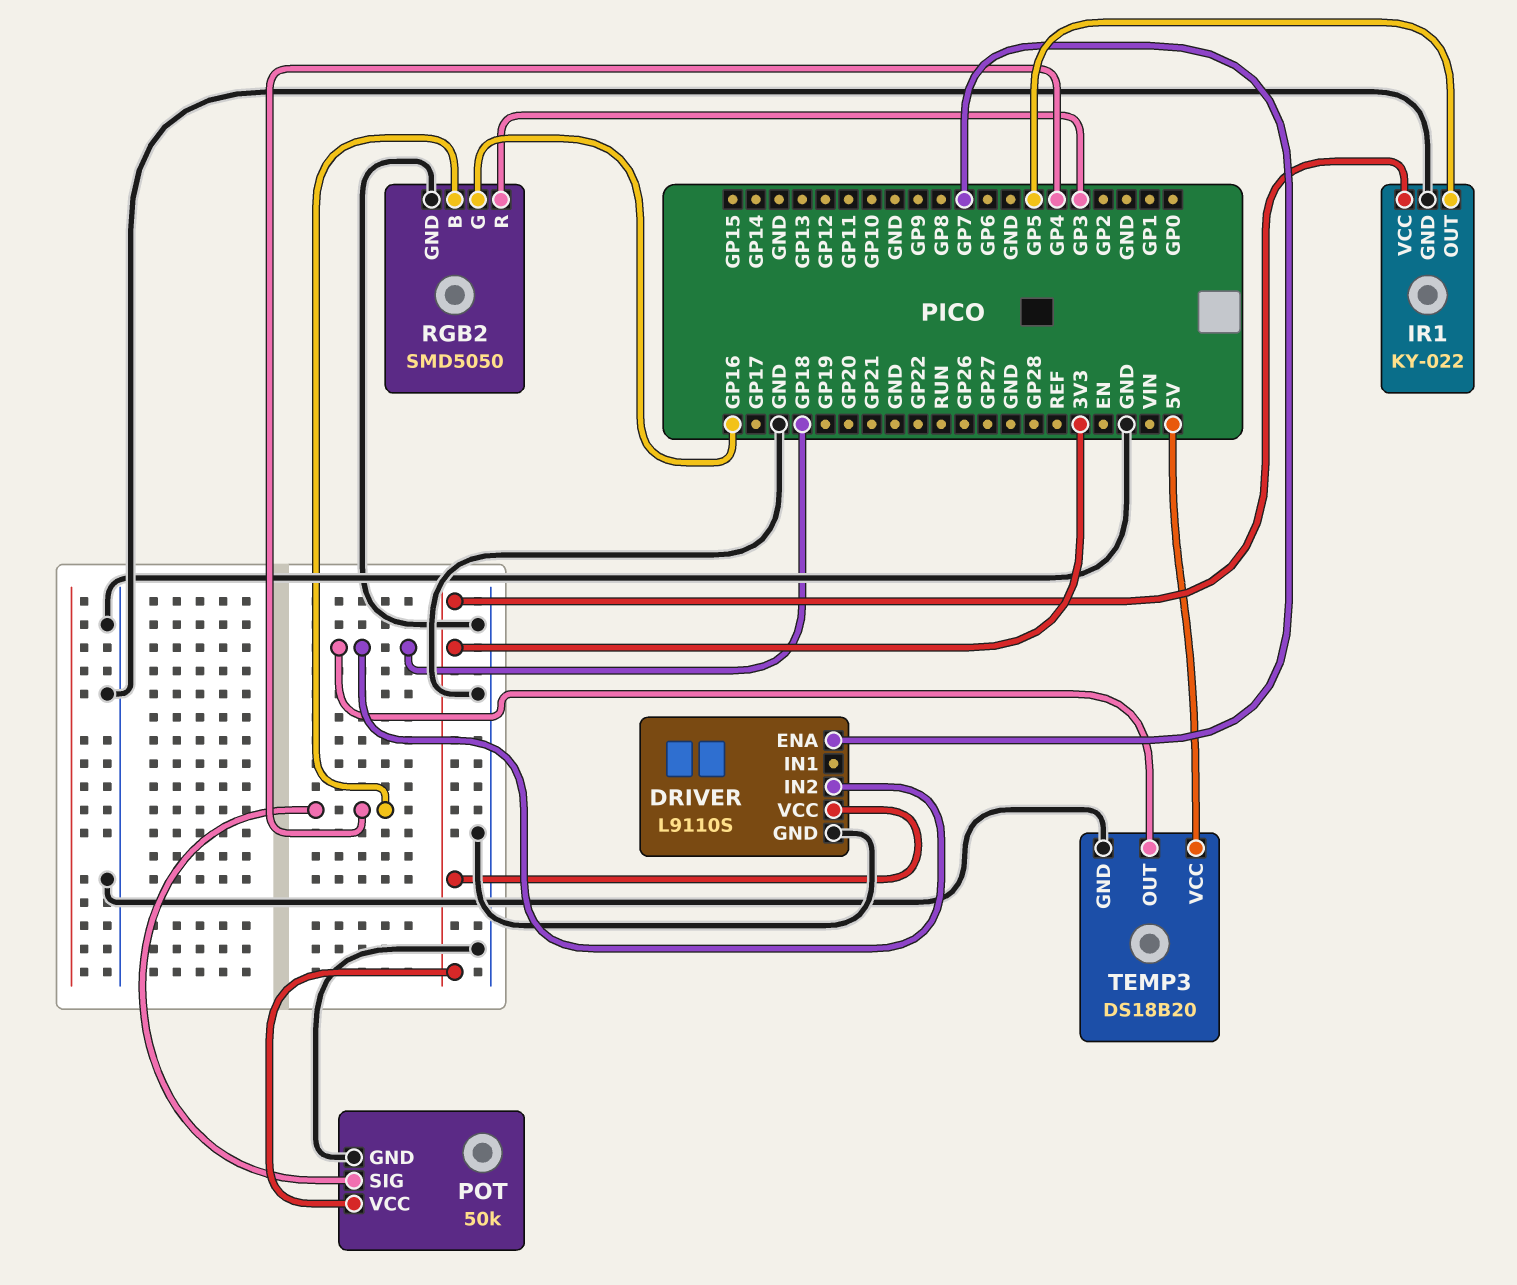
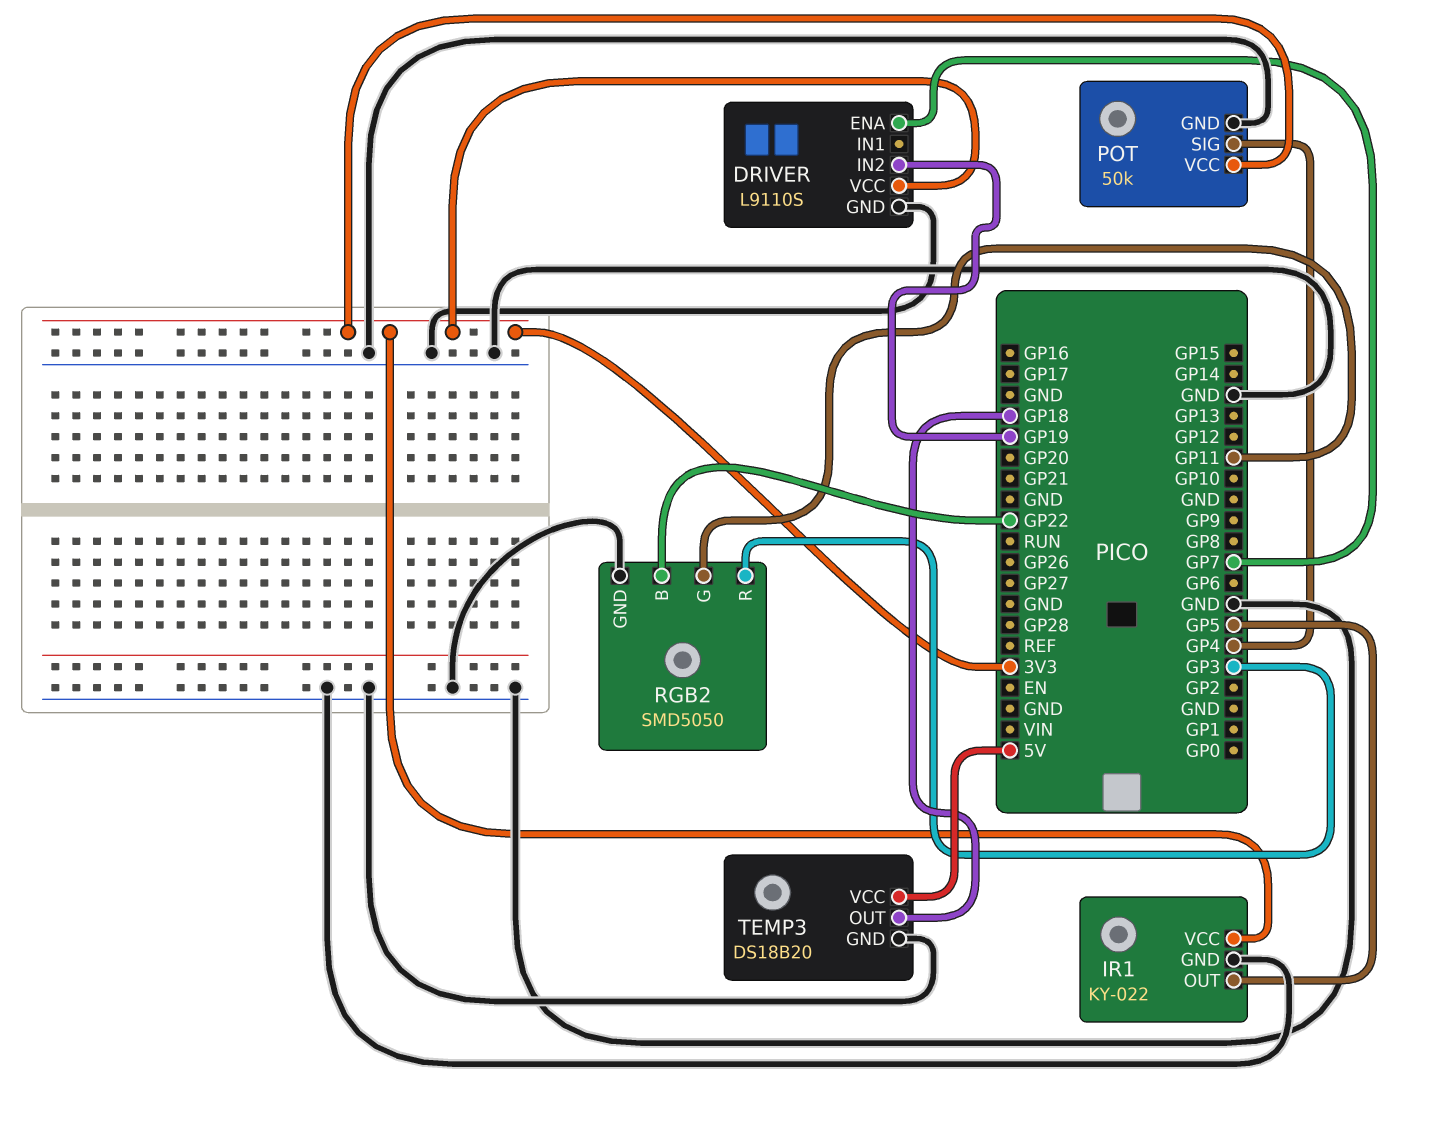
DRIVER pin IN2: GP18 -> GP19
RGB2 pin B: GP4 -> GP22
RGB2 pin G: GP16 -> GP11

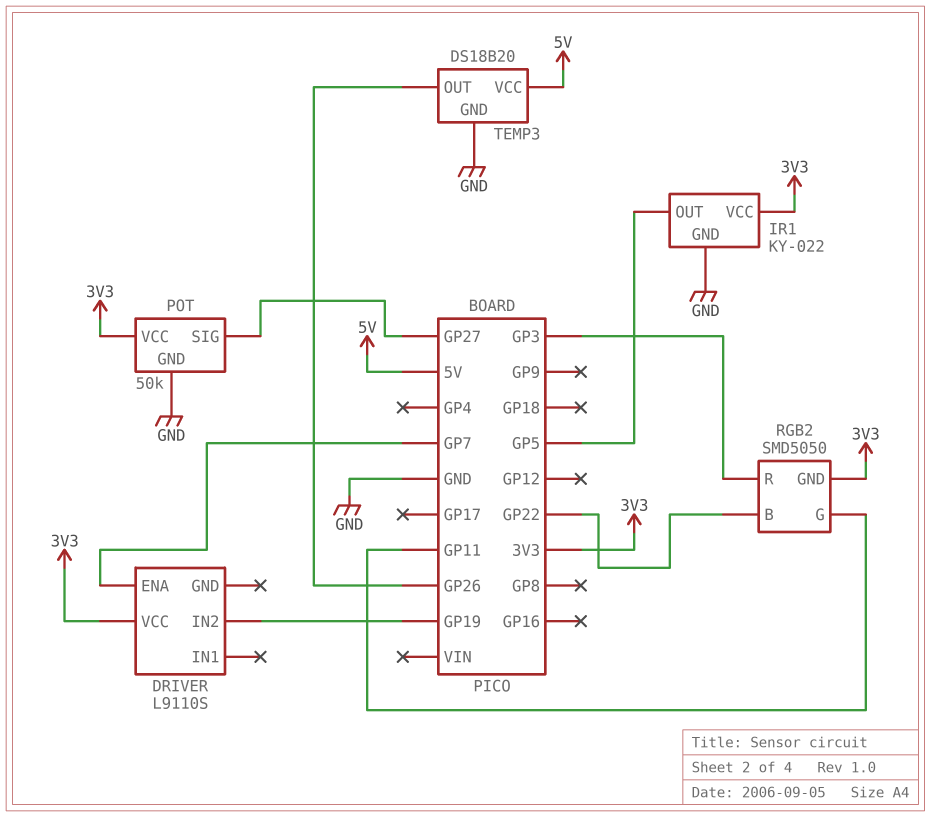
DRIVER pin GND: GND -> none
POT pin SIG: GP4 -> GP27
RGB2 pin GND: GND -> 3V3
TEMP3 pin OUT: GP18 -> GP26

